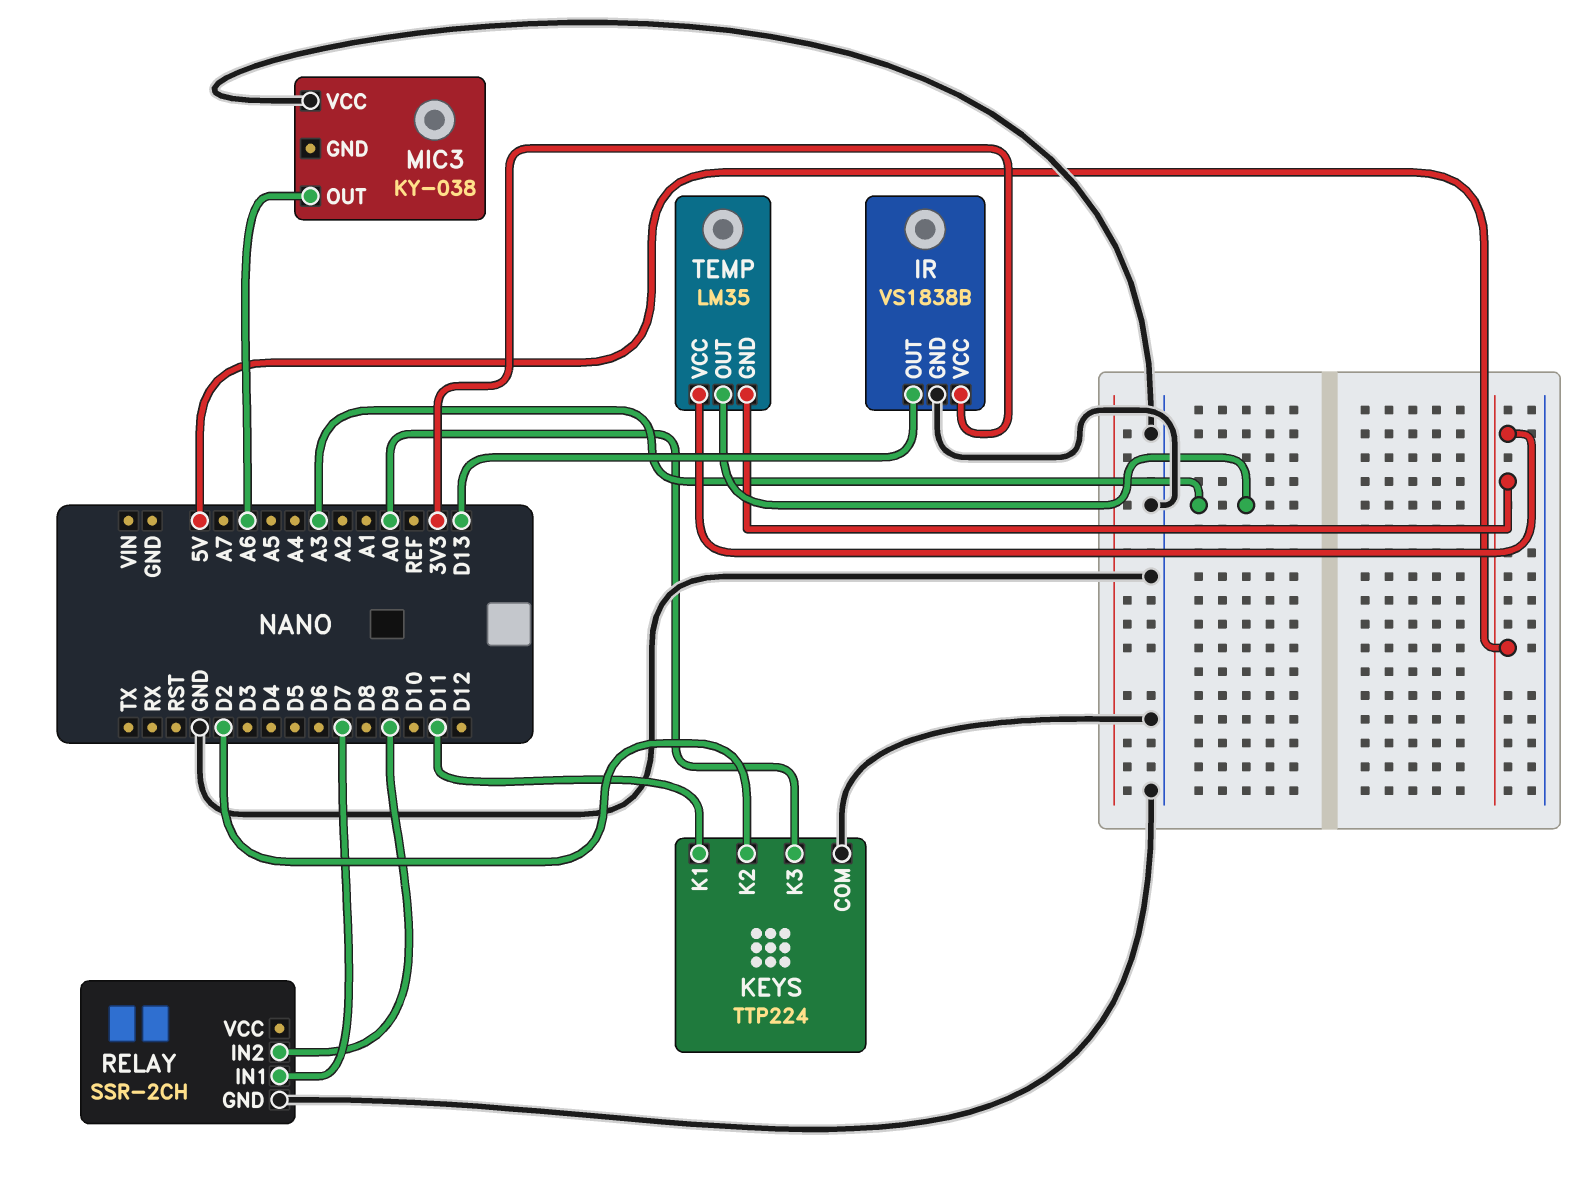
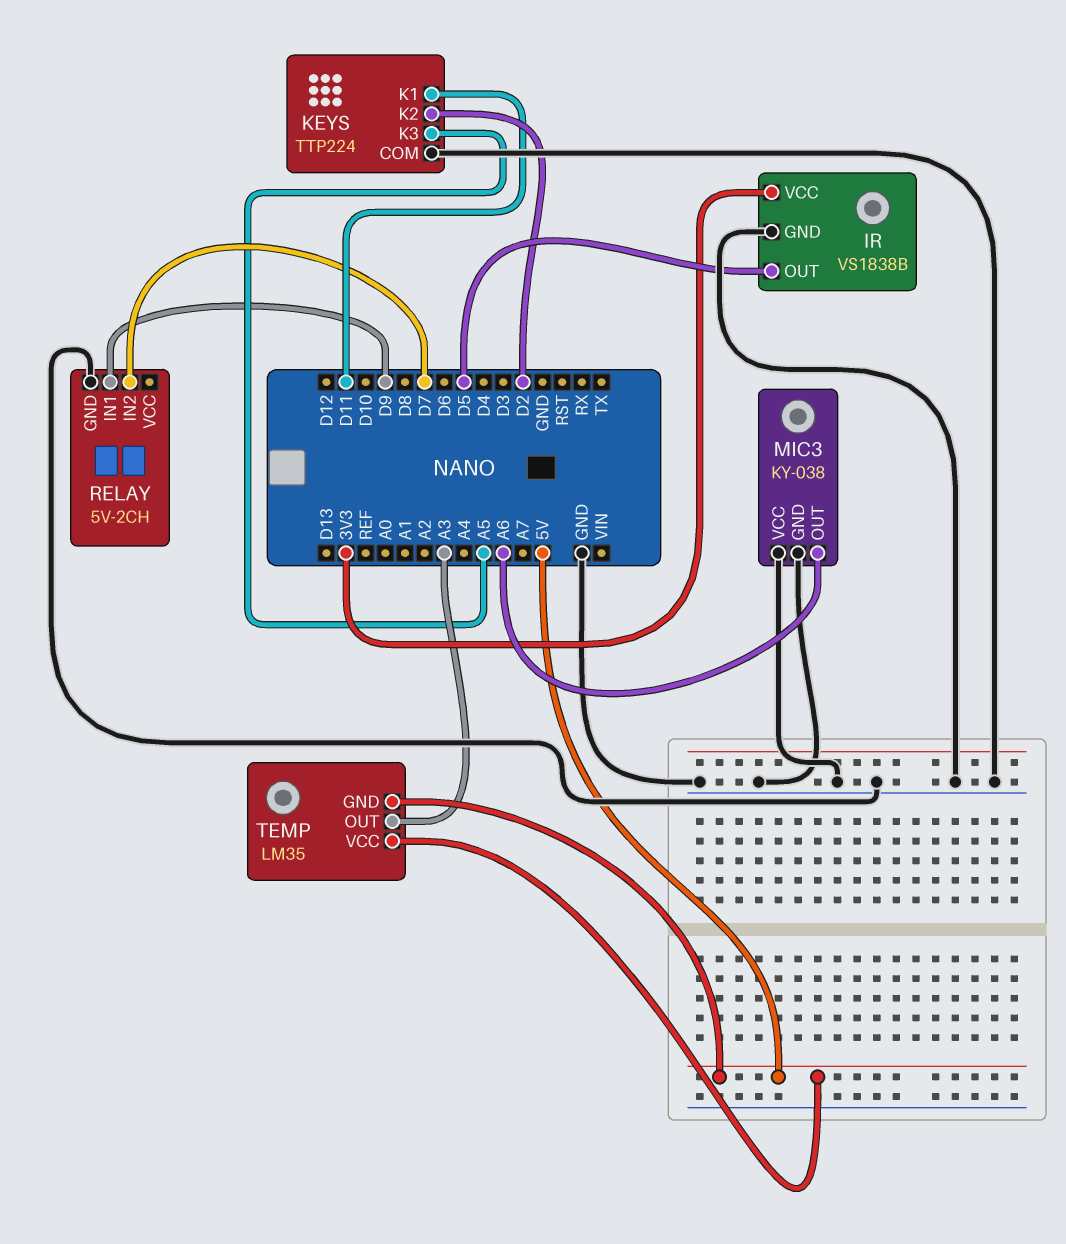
IR pin OUT: D13 -> D5
KEYS pin K3: A0 -> A5
MIC3 pin GND: none -> GND
RELAY: SSR-2CH -> 5V-2CH
RELAY pin IN1: D7 -> D9
RELAY pin IN2: D9 -> D7

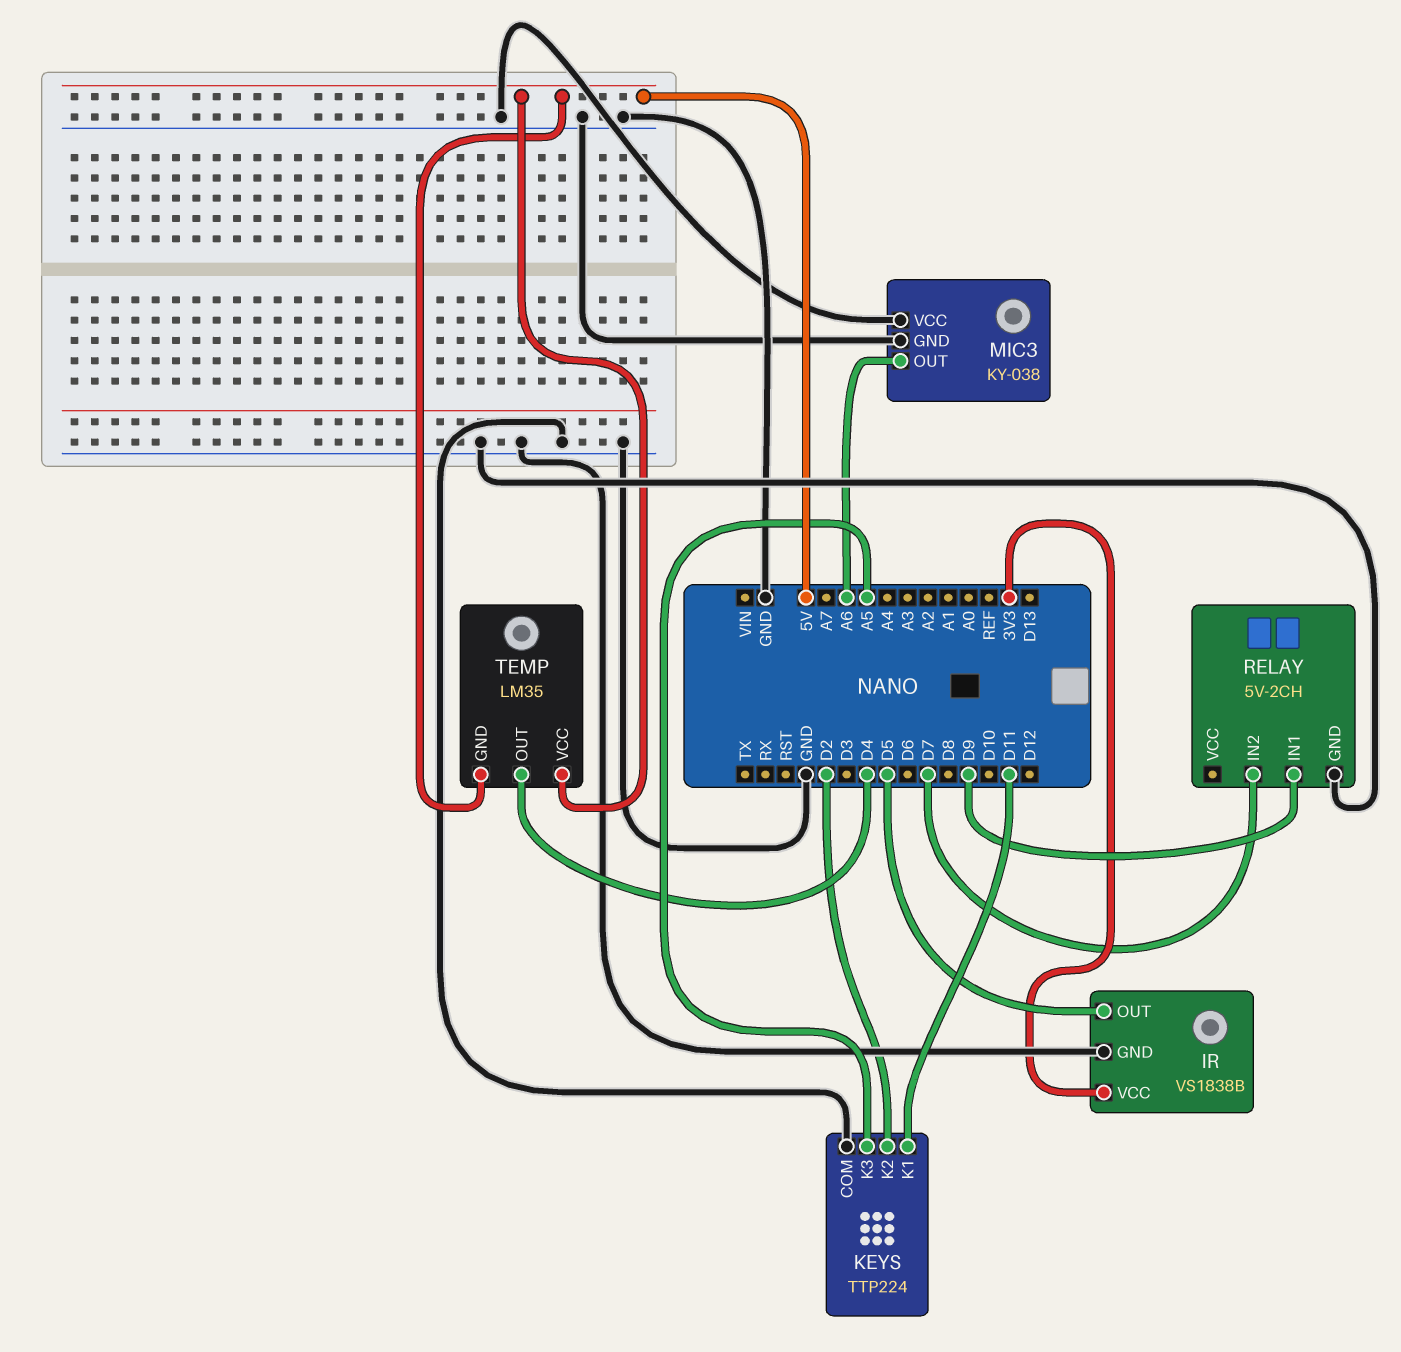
TEMP pin OUT: A3 -> D4

